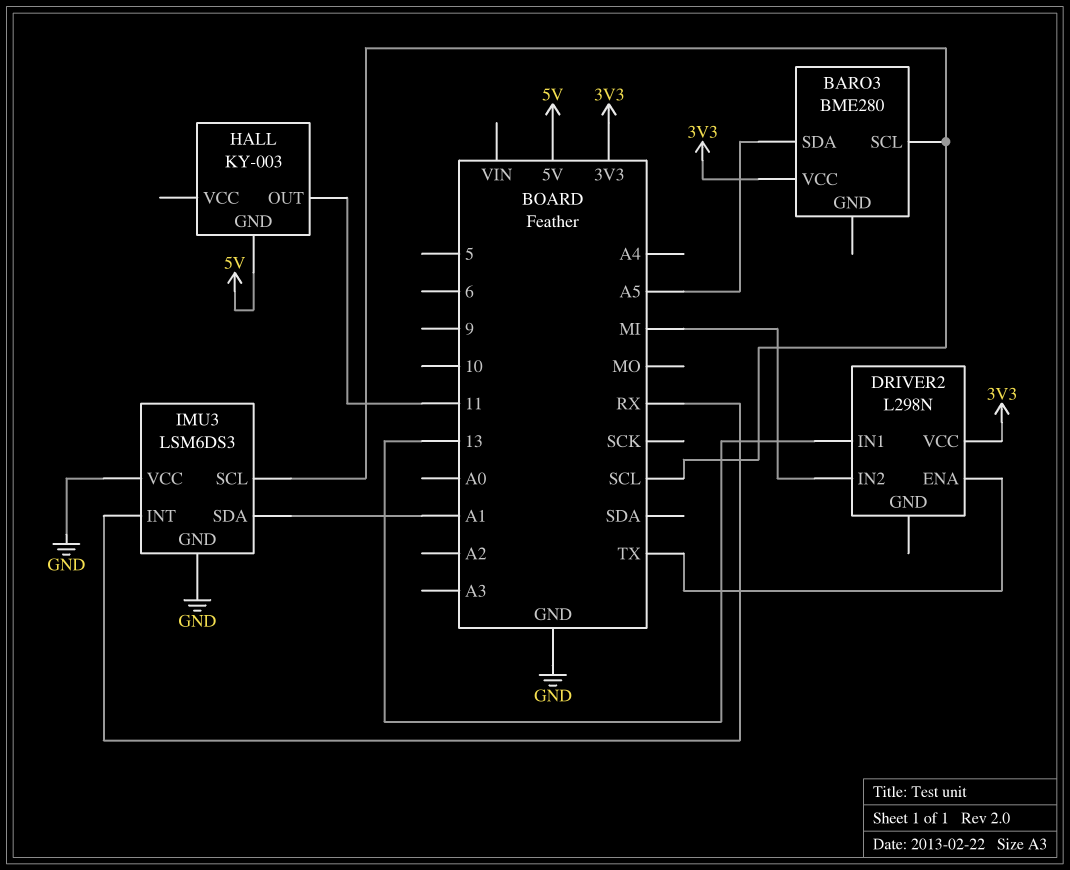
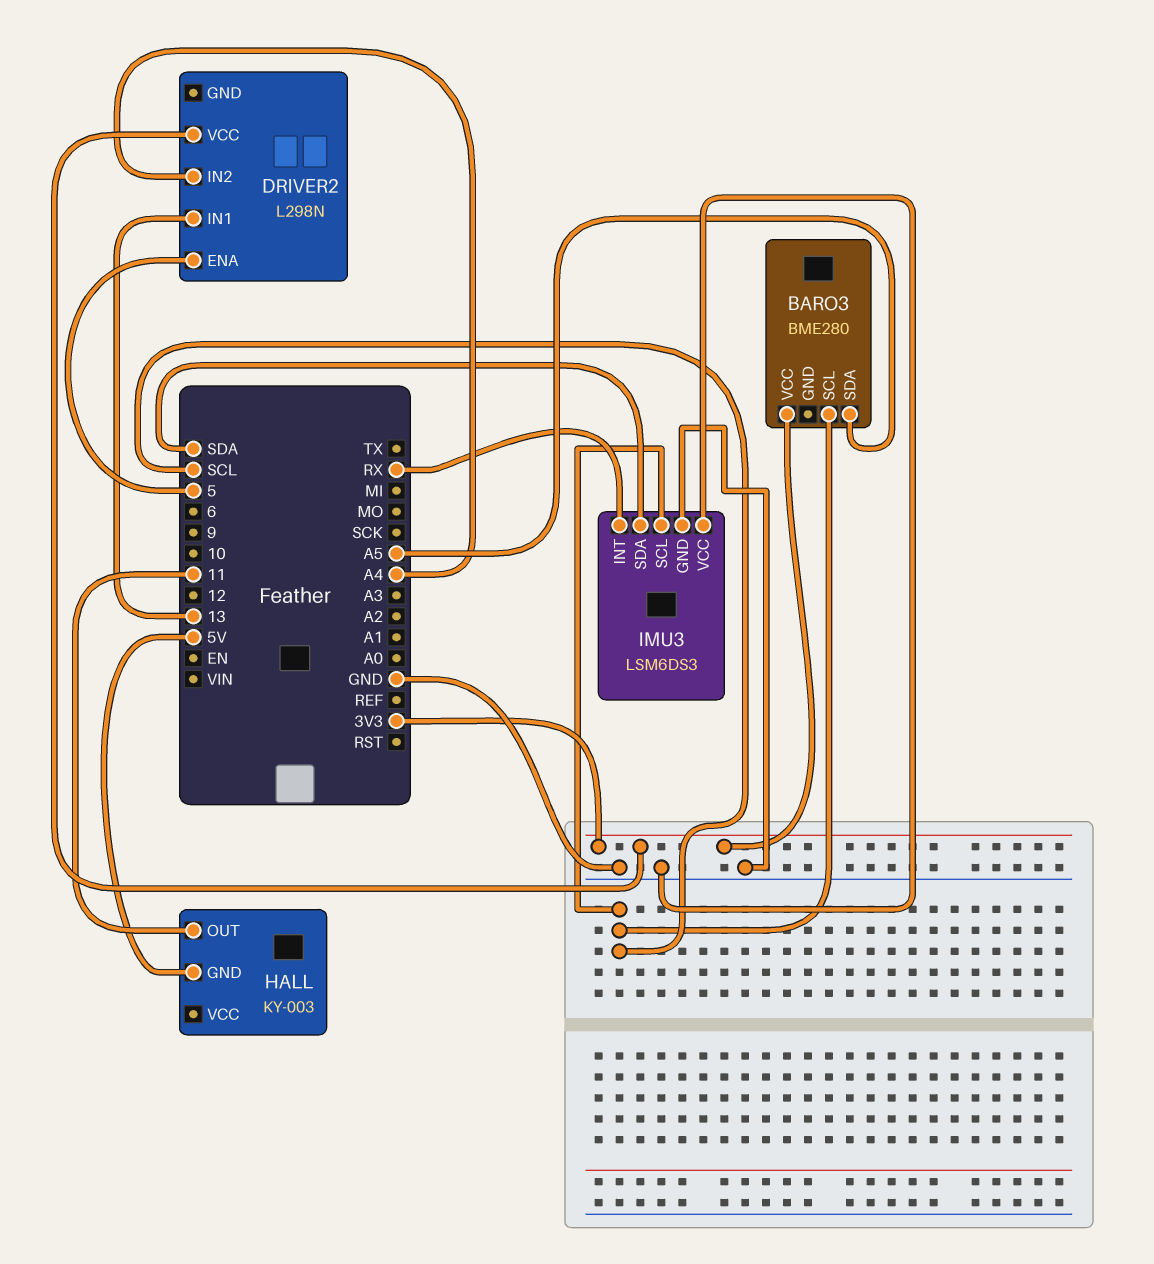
DRIVER2 pin ENA: TX -> 5
DRIVER2 pin IN2: MI -> A4
IMU3 pin SDA: A1 -> SDA

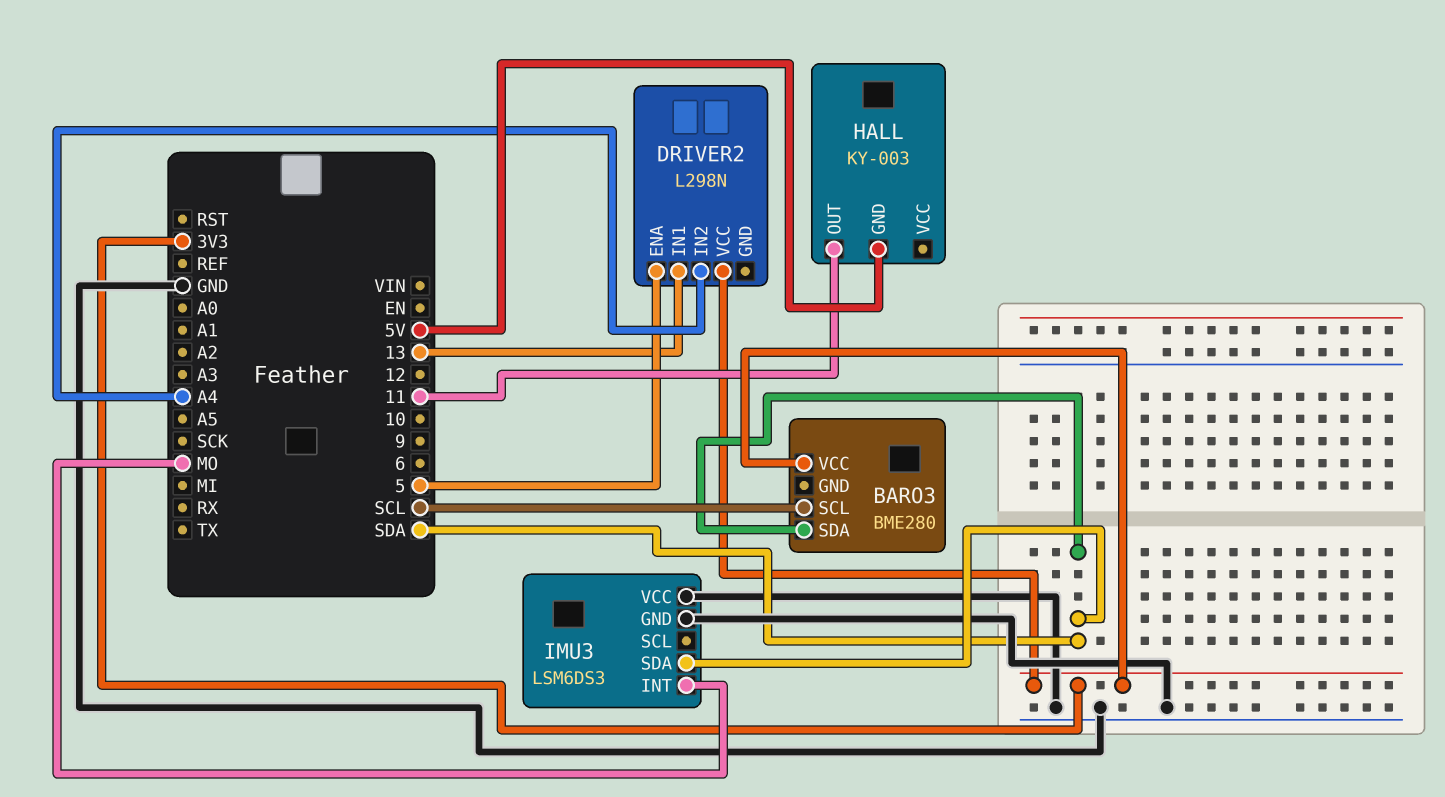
BARO3 pin SDA: A5 -> SDA
IMU3 pin INT: RX -> MO
IMU3 pin SCL: SCL -> none

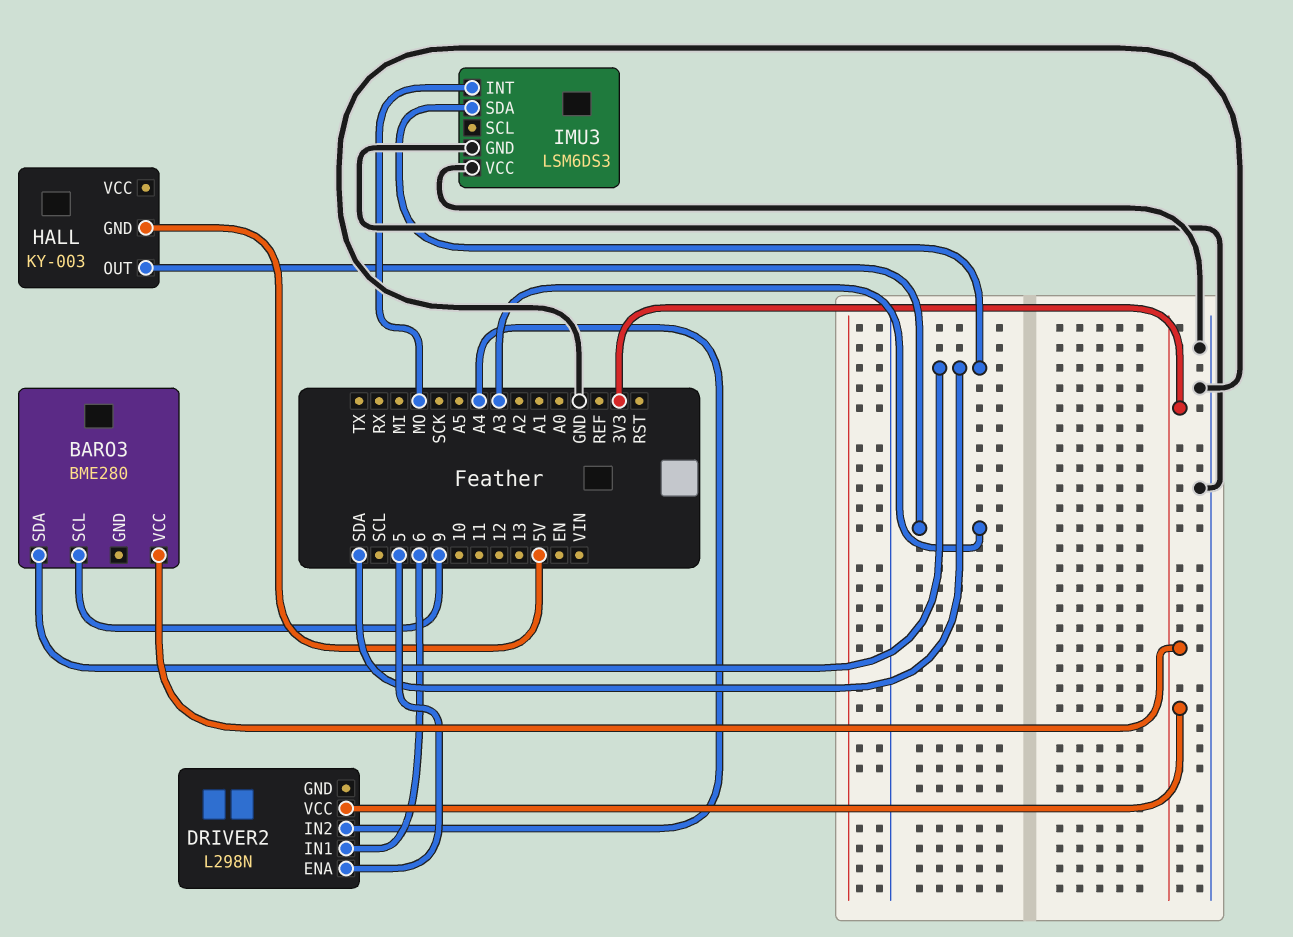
BARO3 pin SCL: SCL -> 9
DRIVER2 pin IN1: 13 -> 6
HALL pin OUT: 11 -> A3

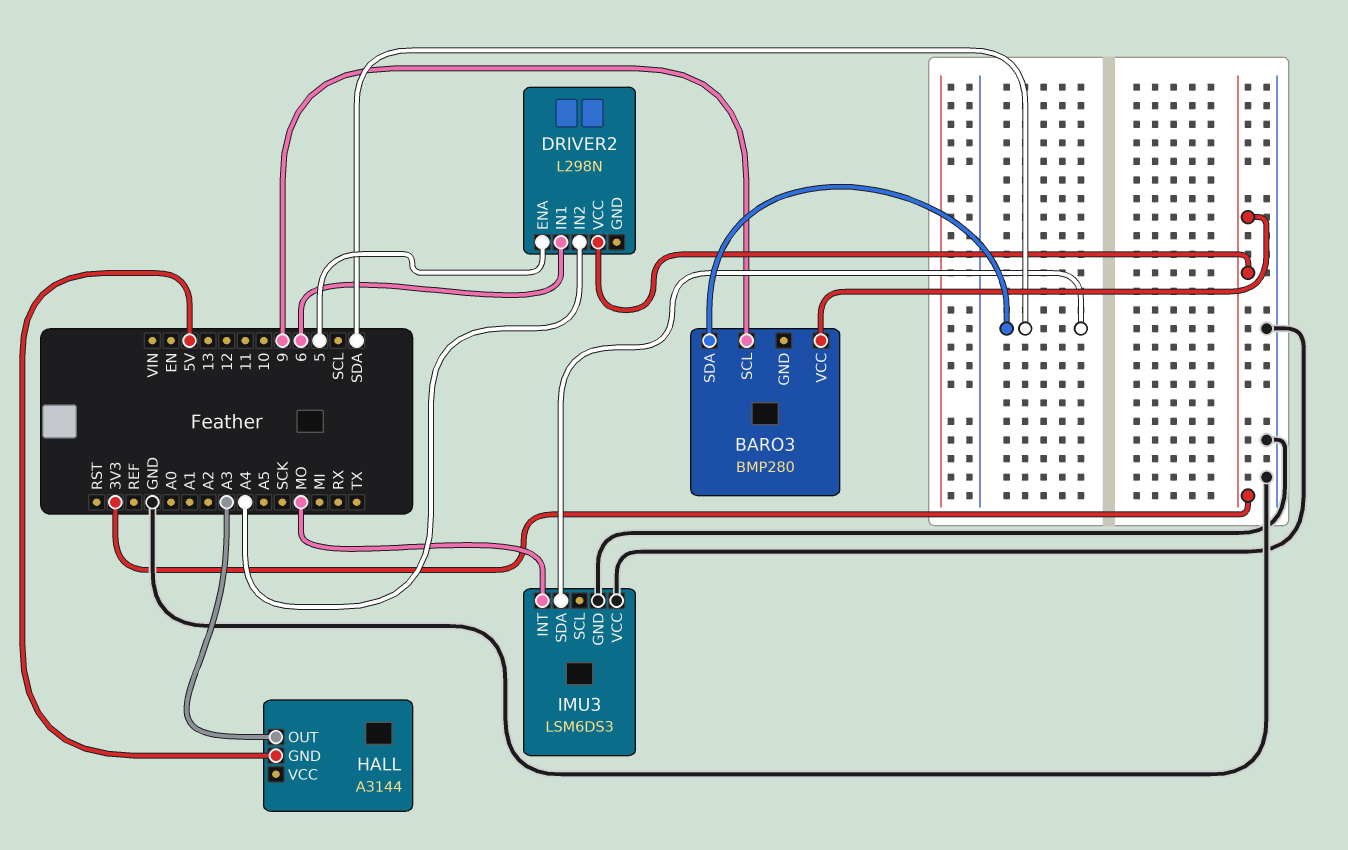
BARO3: BME280 -> BMP280
HALL: KY-003 -> A3144

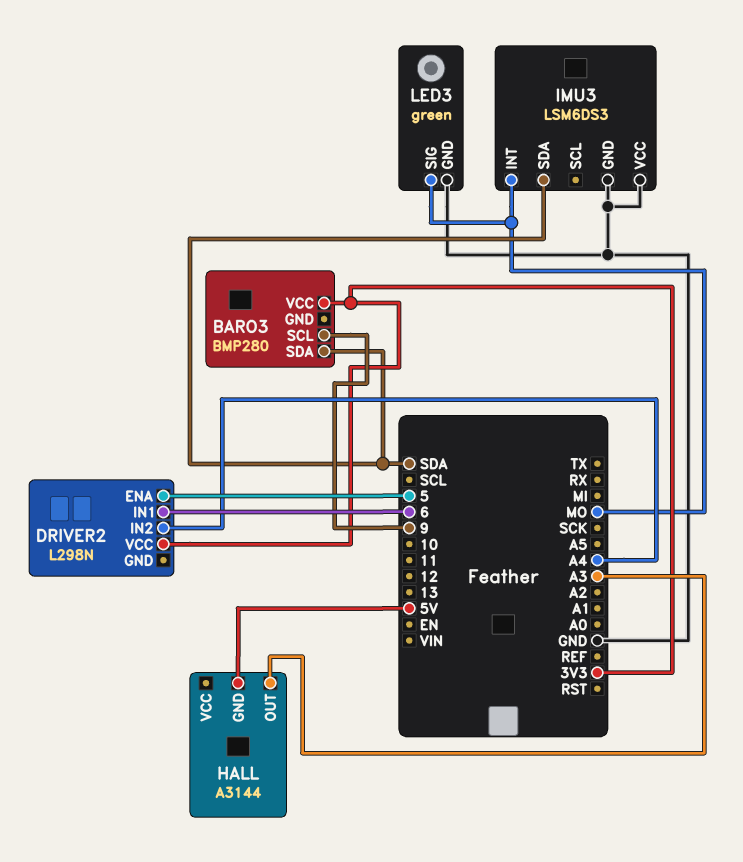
LED3: none -> green
LED3 pin GND: none -> GND
LED3 pin SIG: none -> MO

